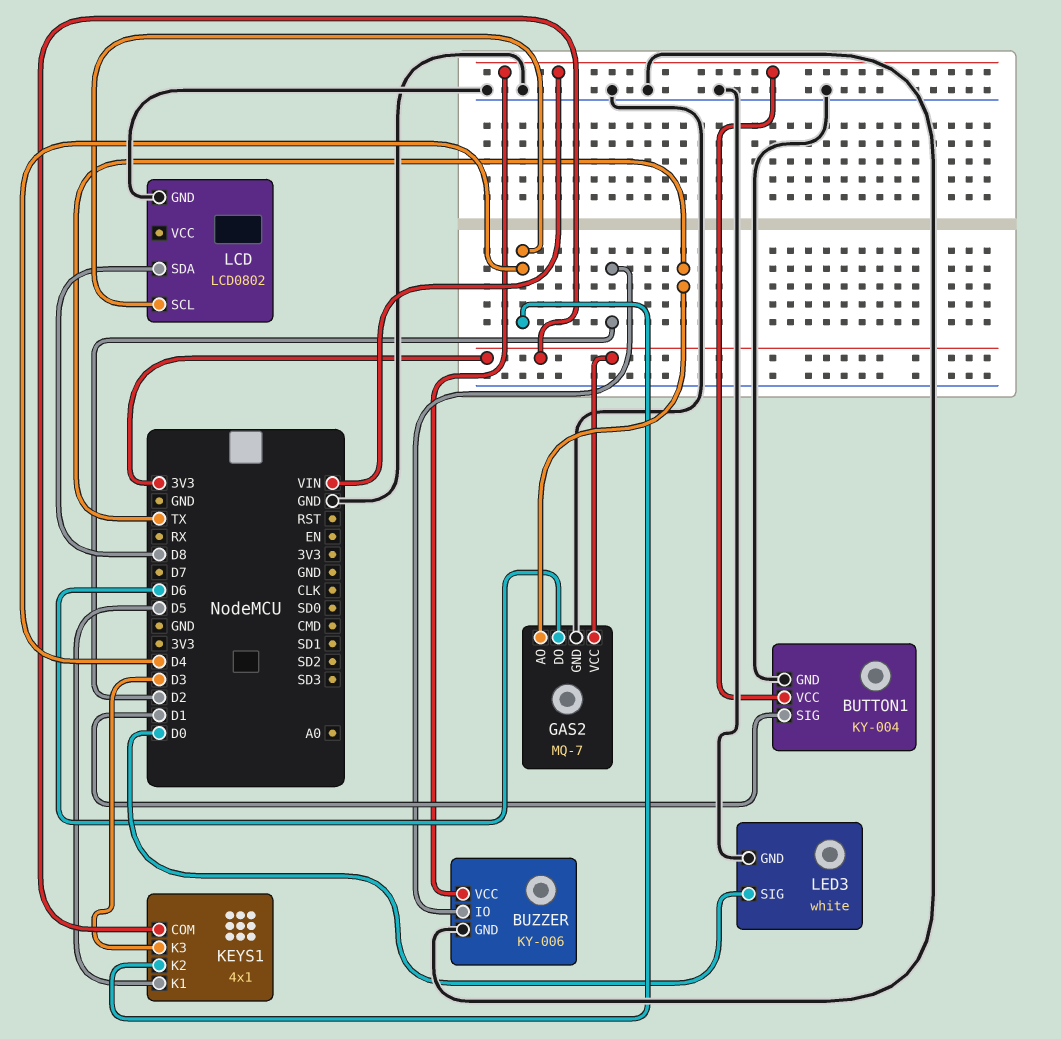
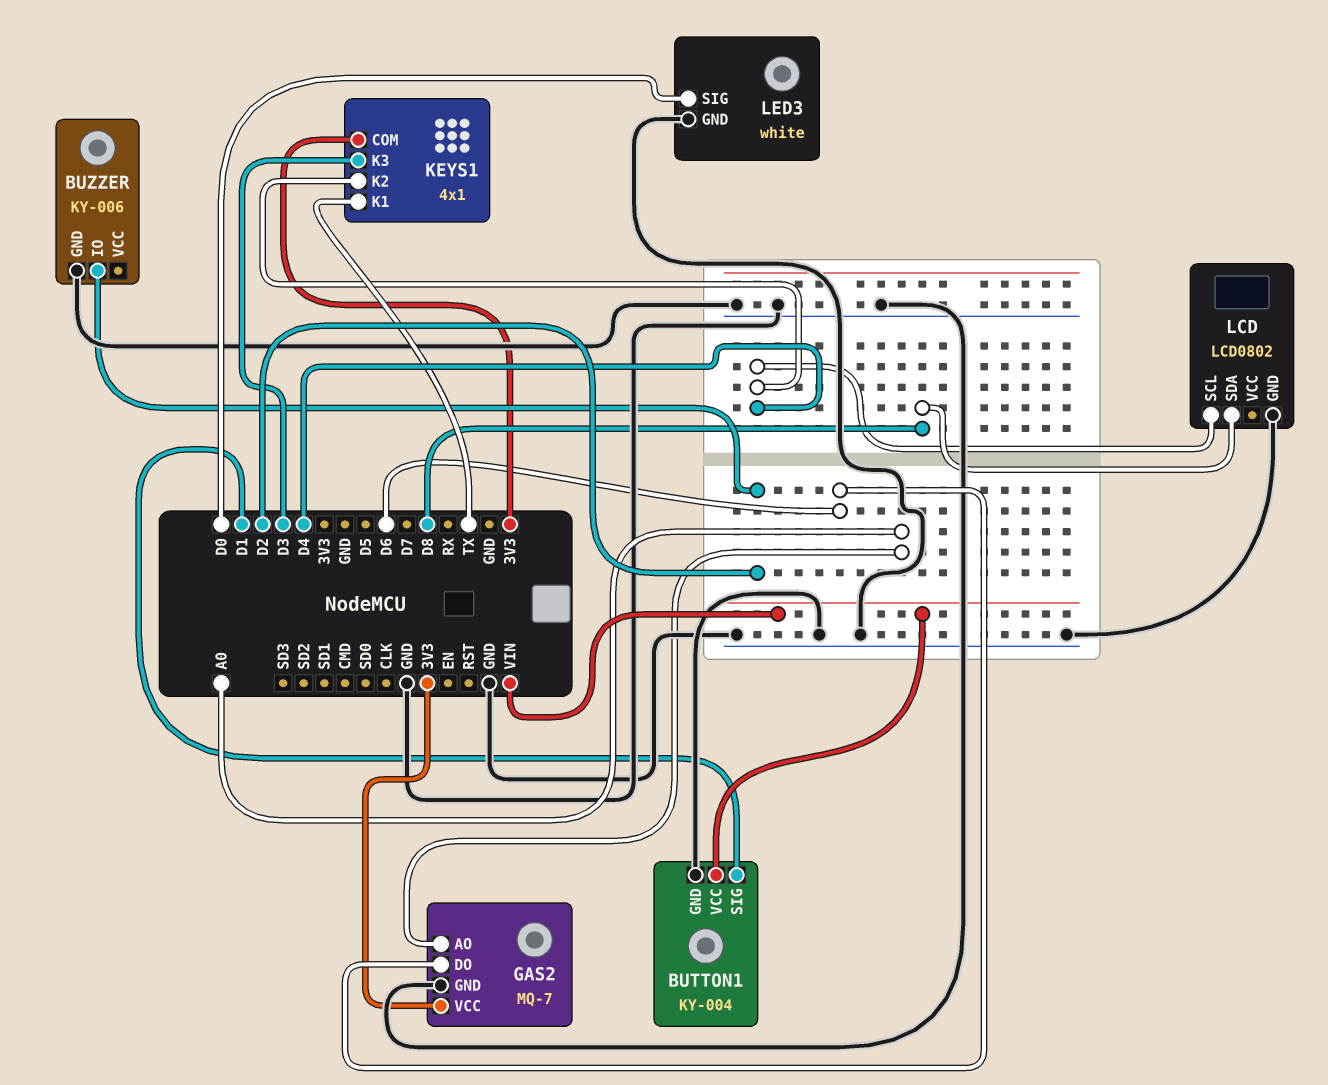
BUZZER pin VCC: VIN -> none
GAS2 pin AO: TX -> A0
KEYS1 pin K1: D5 -> TX

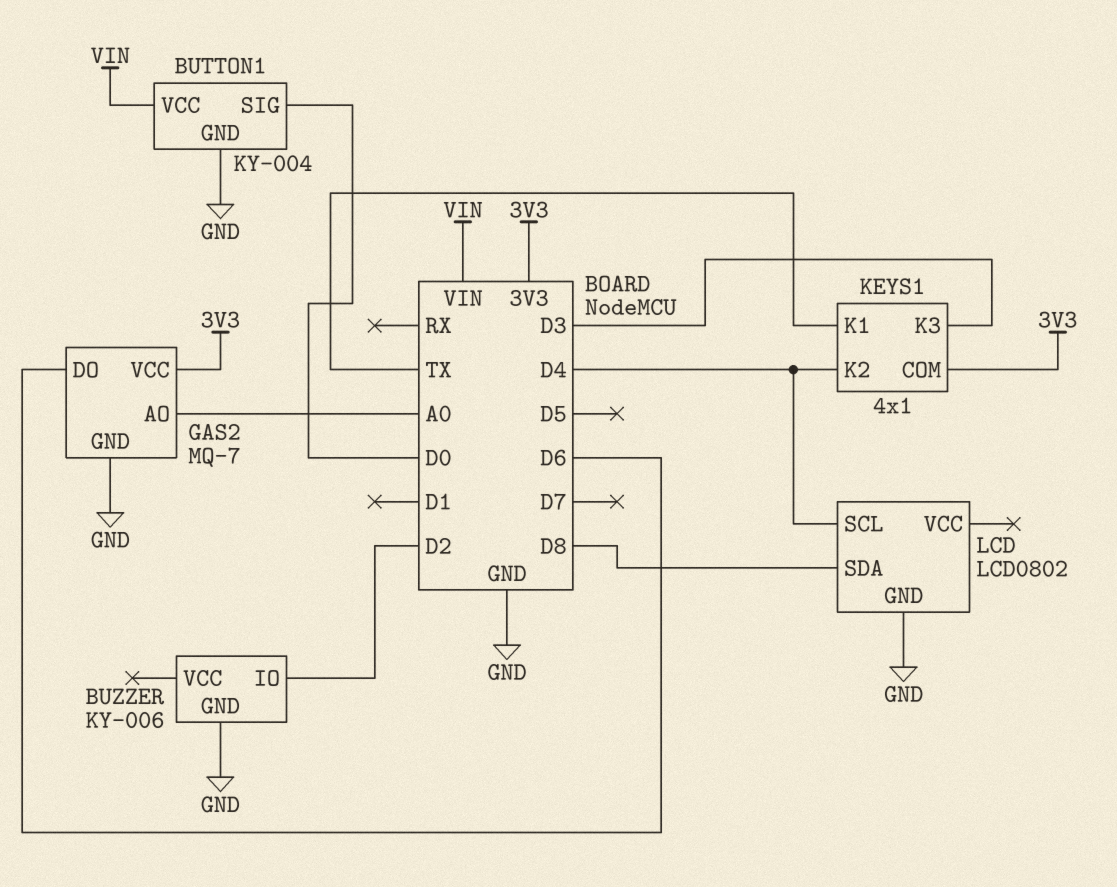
BUTTON1 pin SIG: D1 -> D0
LED3: white -> none
LED3 pin GND: GND -> none
LED3 pin SIG: D0 -> none

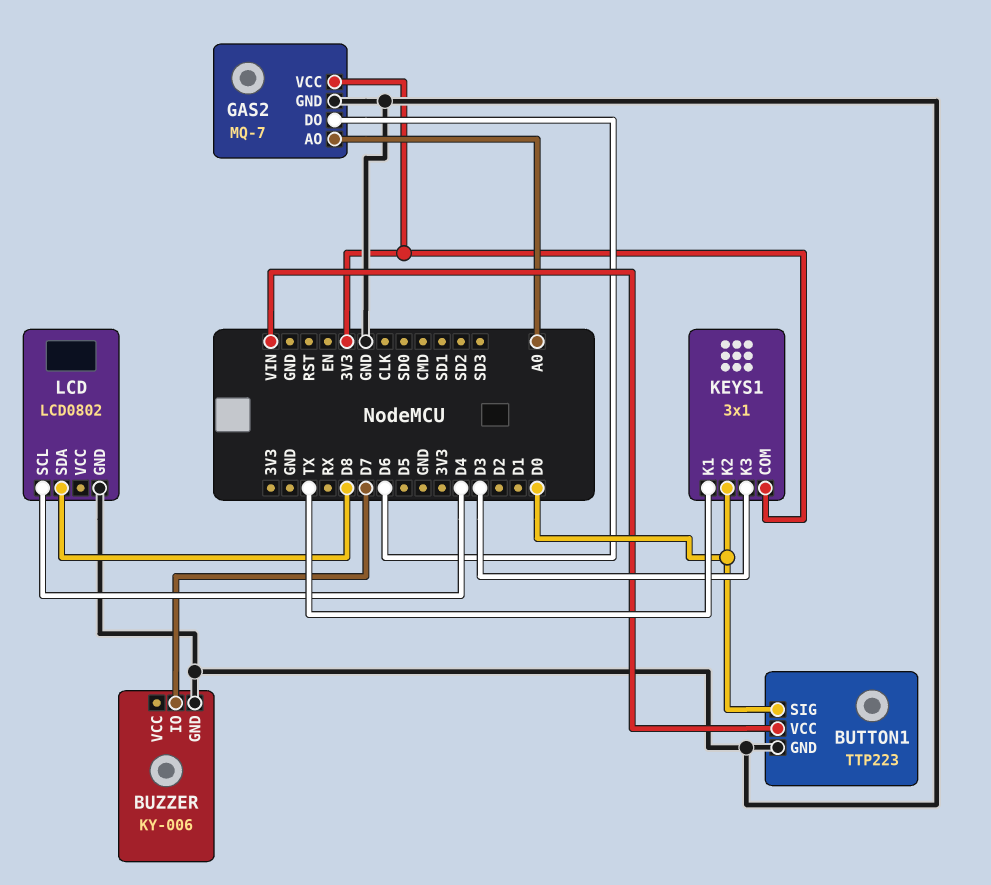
BUTTON1: KY-004 -> TTP223
BUZZER pin IO: D2 -> D7
KEYS1: 4x1 -> 3x1
KEYS1 pin K2: D4 -> D0

